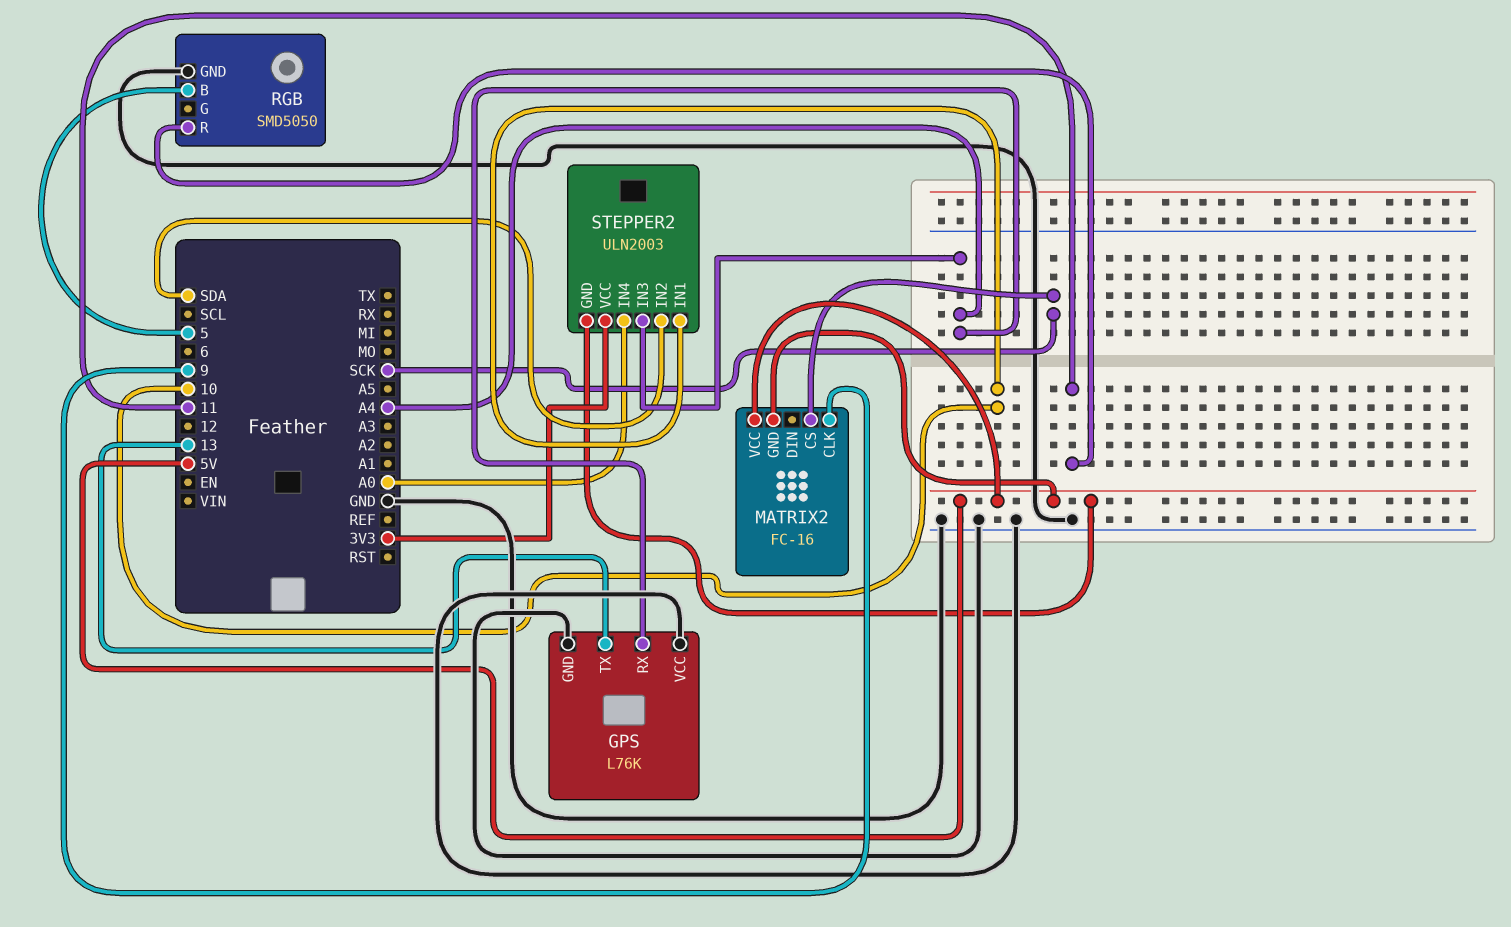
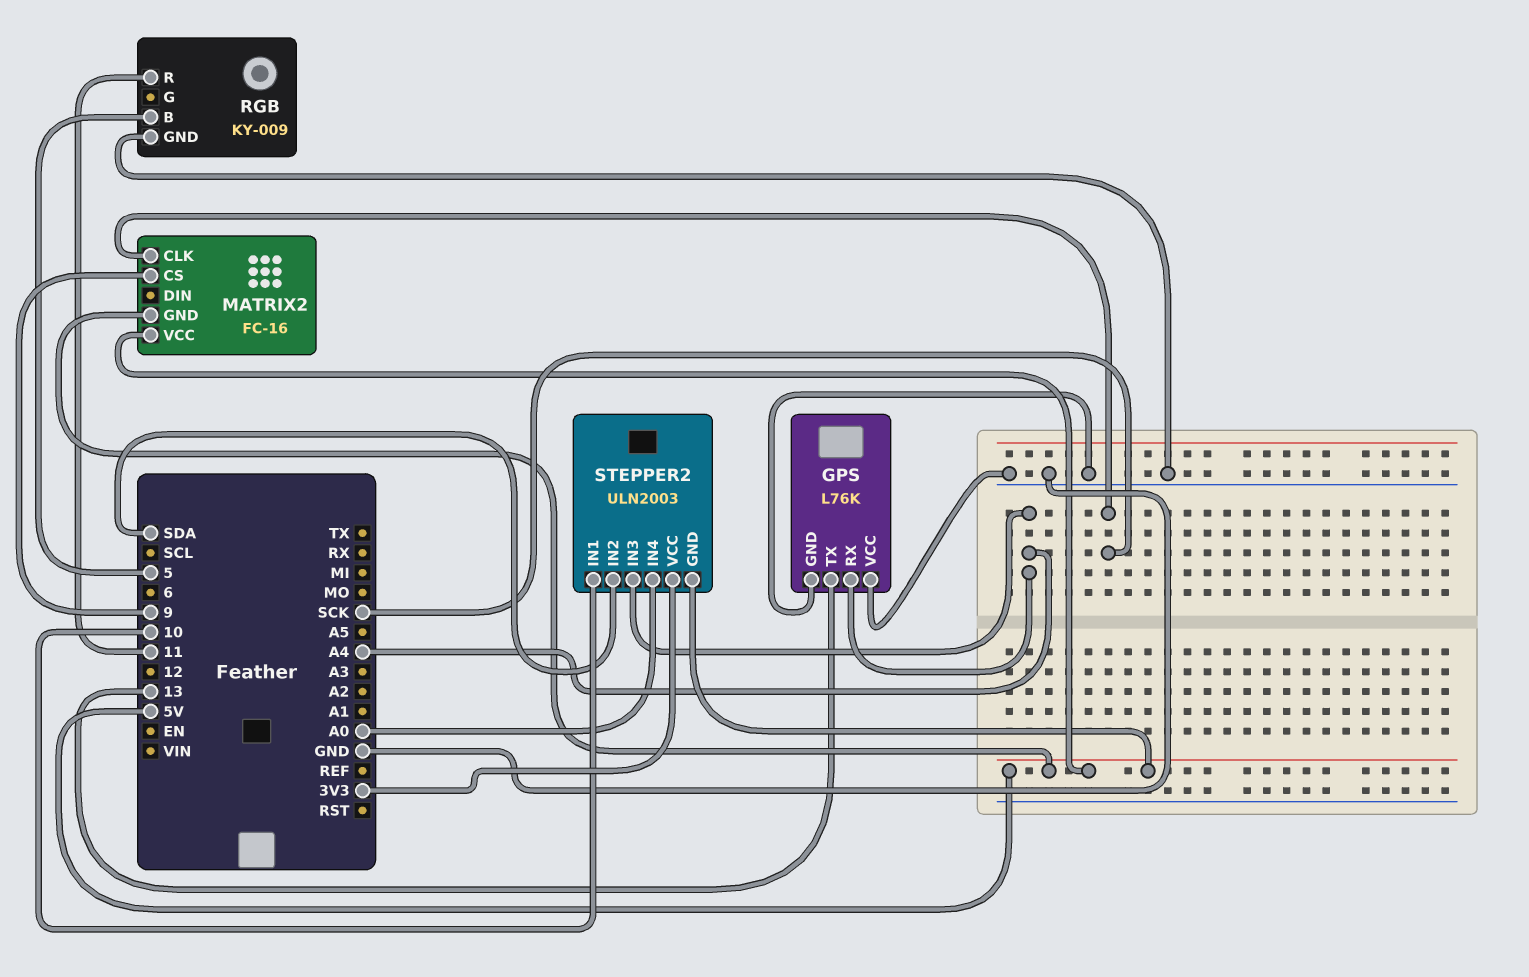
MATRIX2 pin CLK: 9 -> SCK
MATRIX2 pin CS: SCK -> 9
RGB: SMD5050 -> KY-009

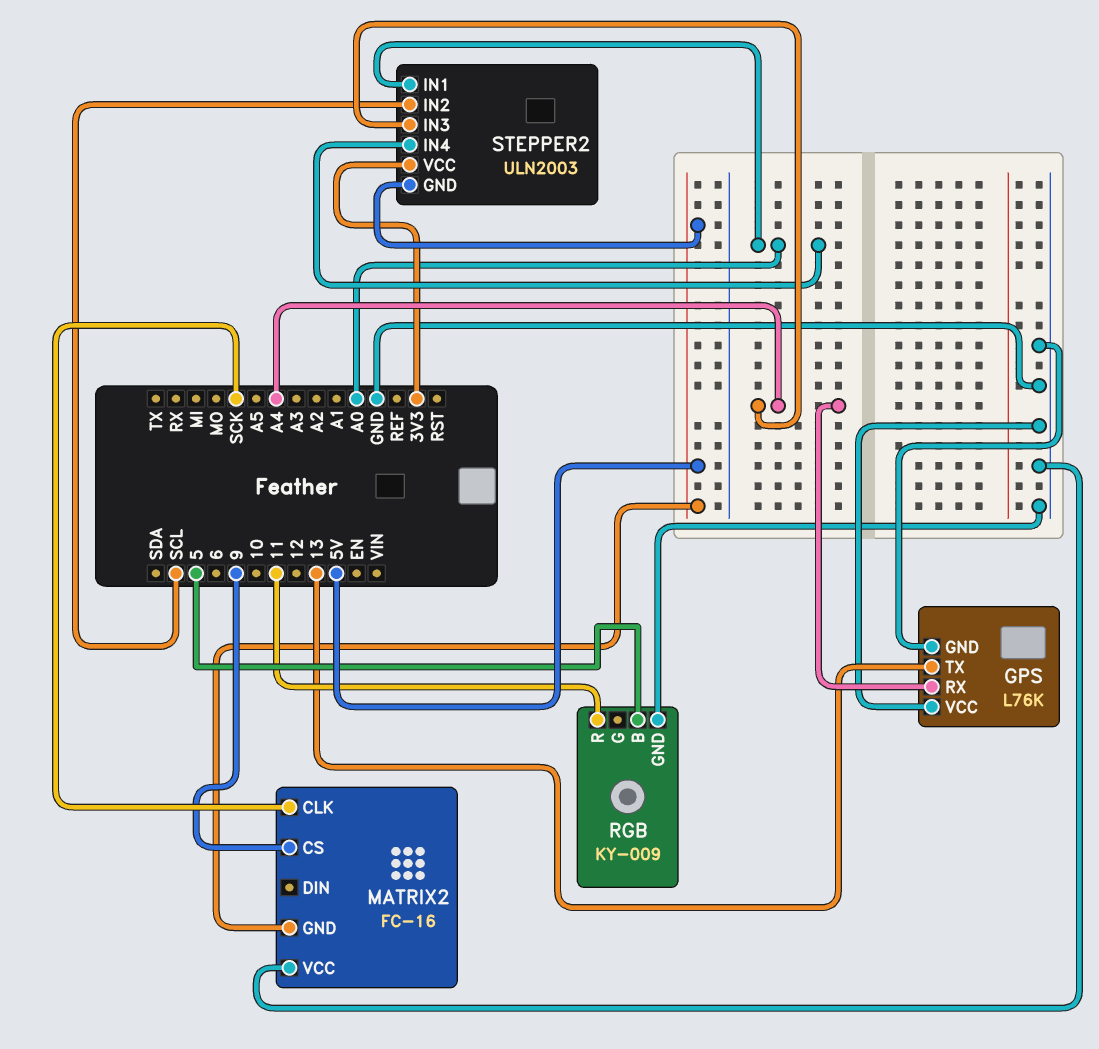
MATRIX2 pin VCC: 5V -> GND
STEPPER2 pin IN1: 10 -> A0
STEPPER2 pin IN2: SDA -> SCL

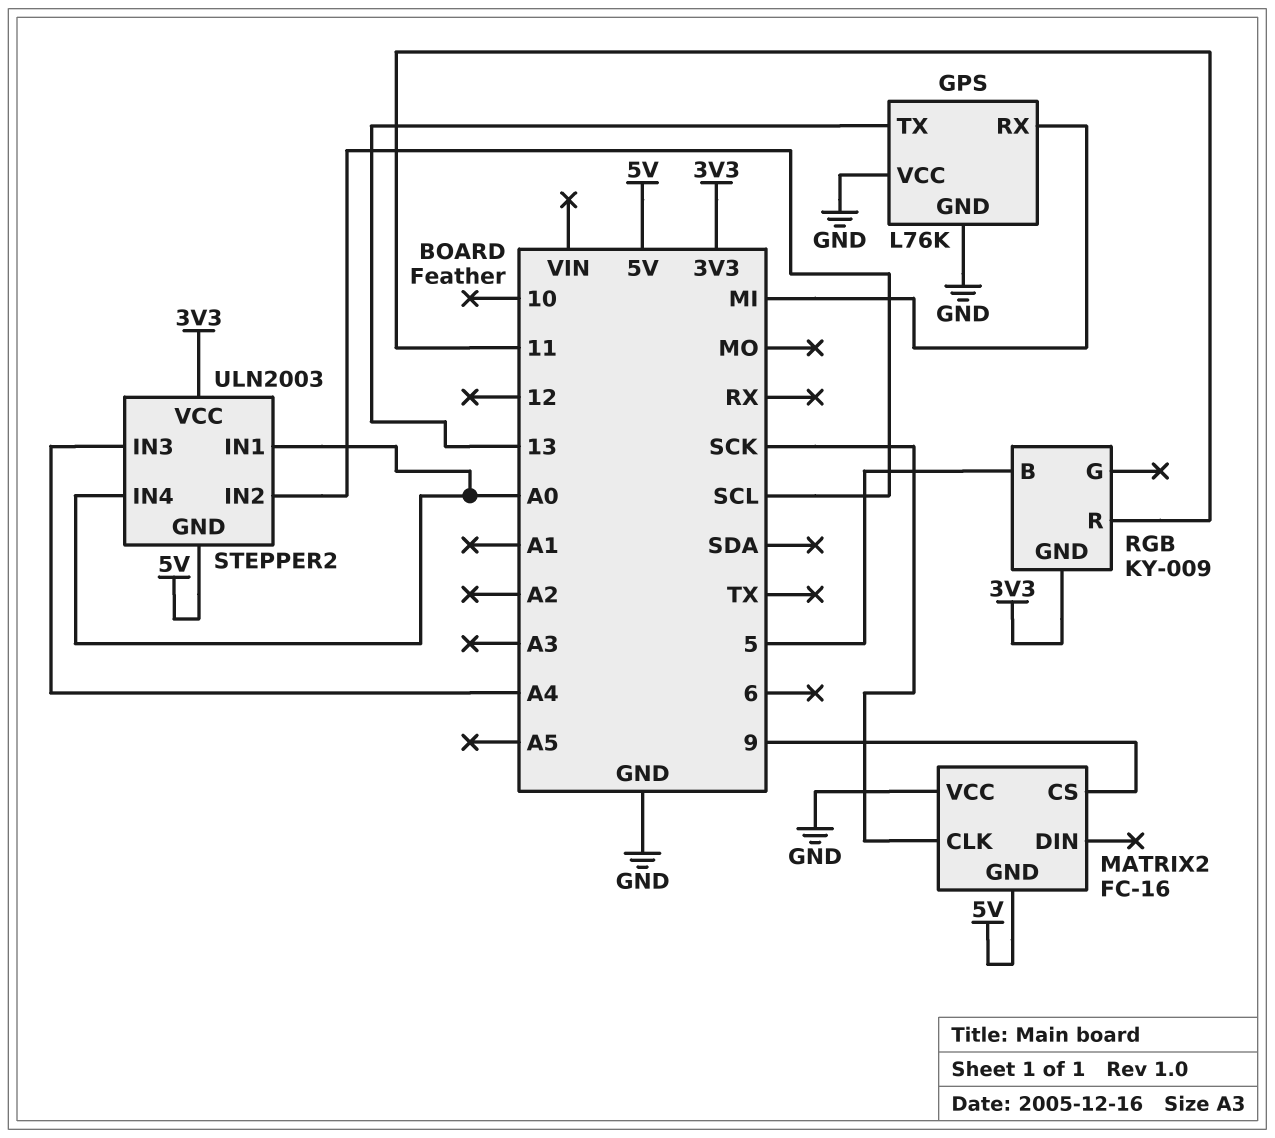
GPS pin RX: A4 -> MI
RGB pin GND: GND -> 3V3

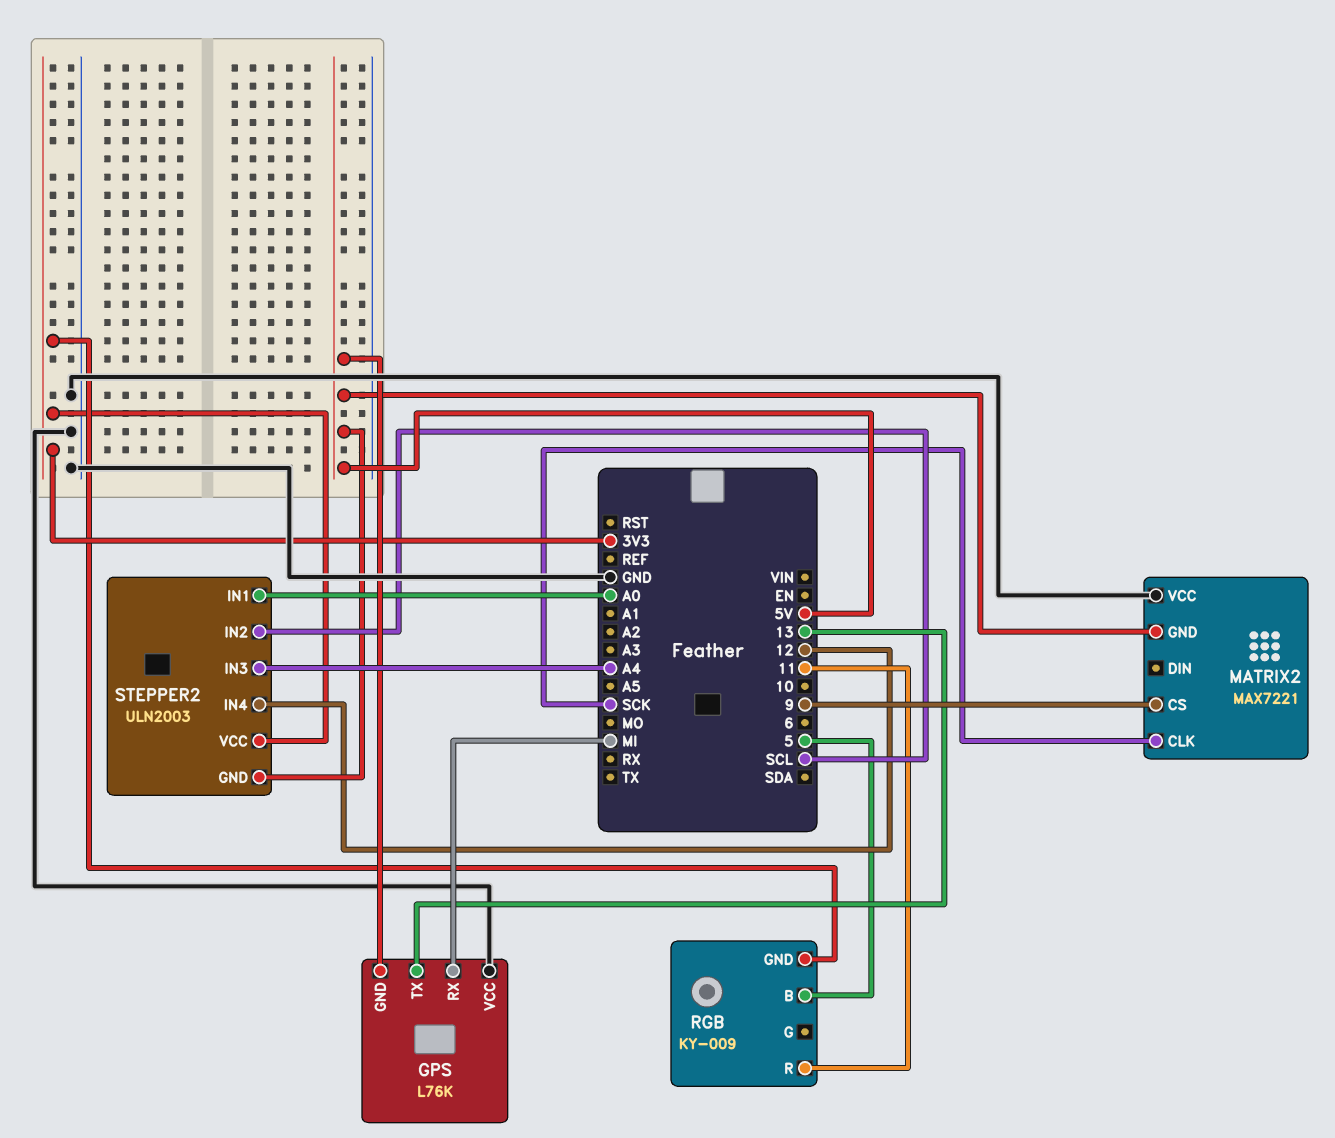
GPS pin GND: GND -> 5V
MATRIX2: FC-16 -> MAX7221
STEPPER2 pin IN4: A0 -> 12

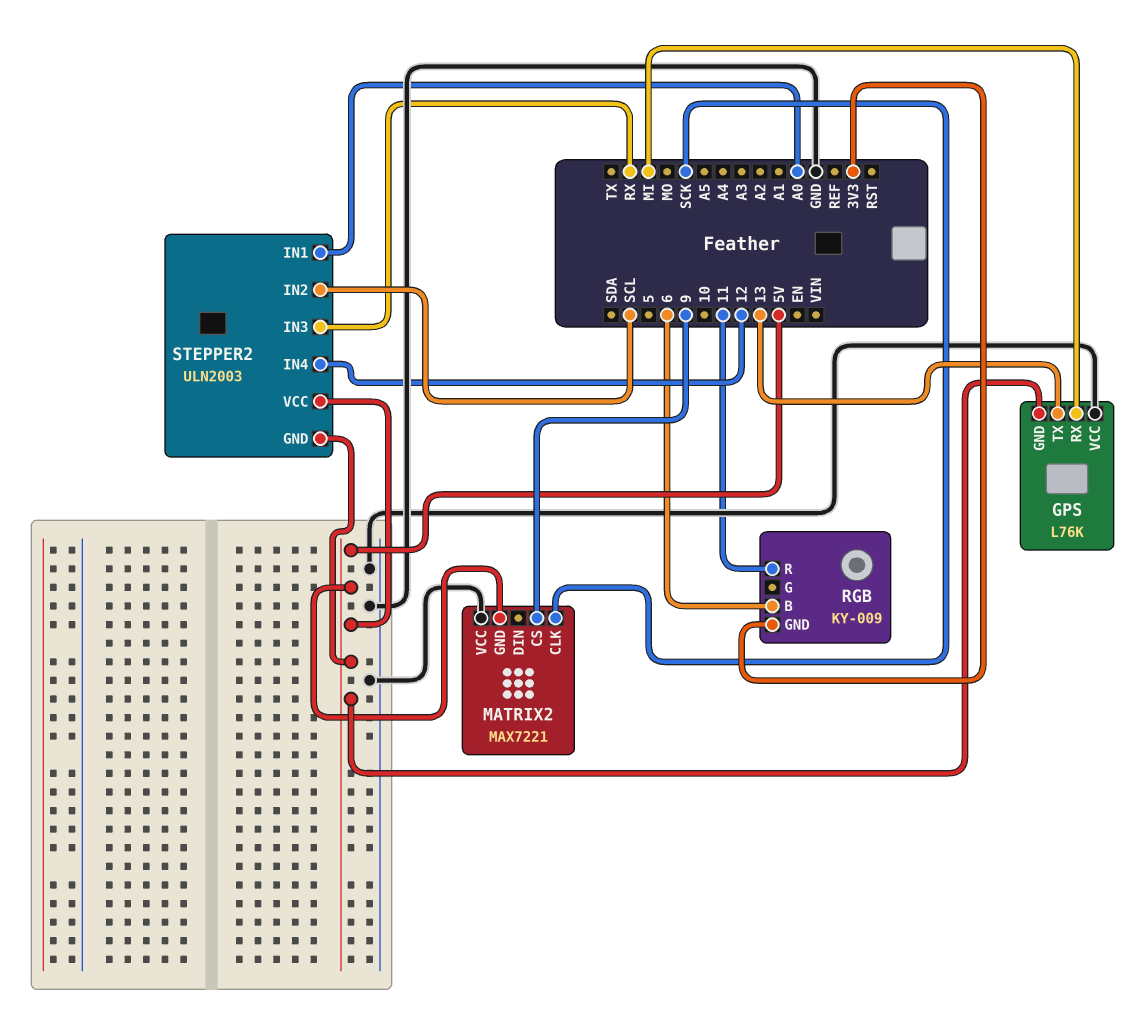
RGB pin B: 5 -> 6
STEPPER2 pin IN3: A4 -> RX
STEPPER2 pin VCC: 3V3 -> 5V

